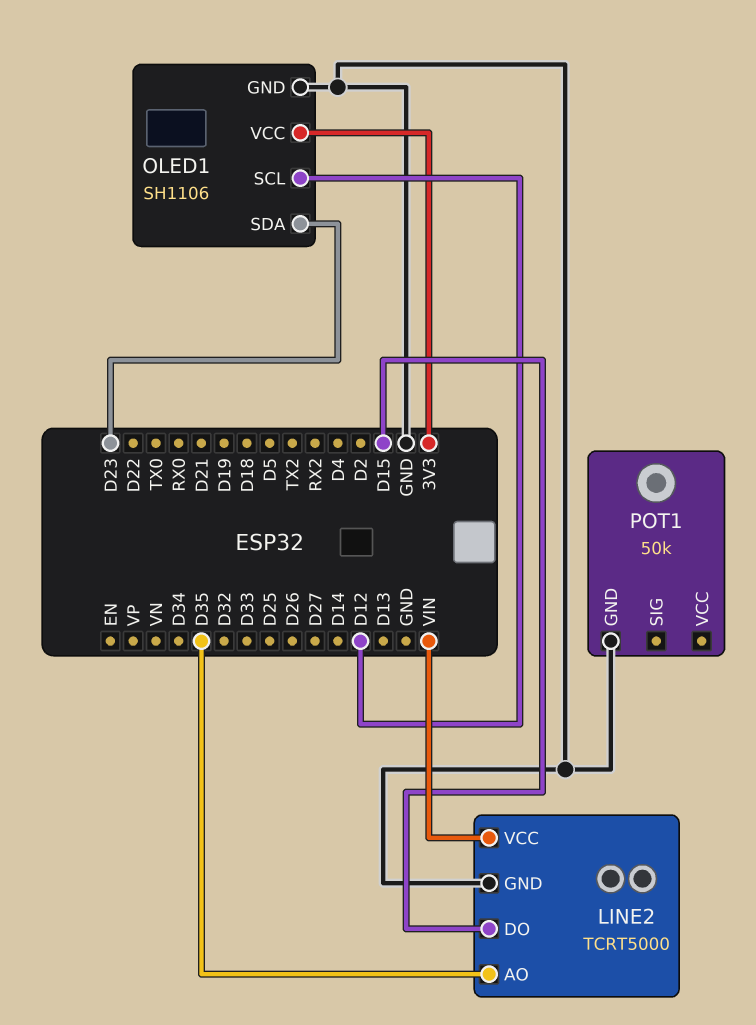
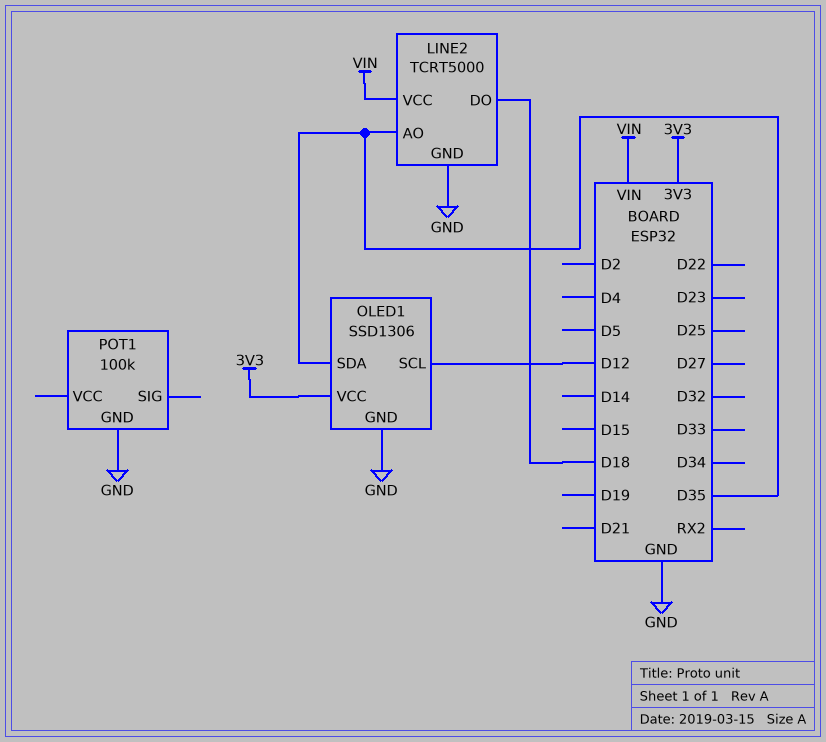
LINE2 pin DO: D15 -> D18
OLED1: SH1106 -> SSD1306
OLED1 pin SDA: D23 -> D35
POT1: 50k -> 100k

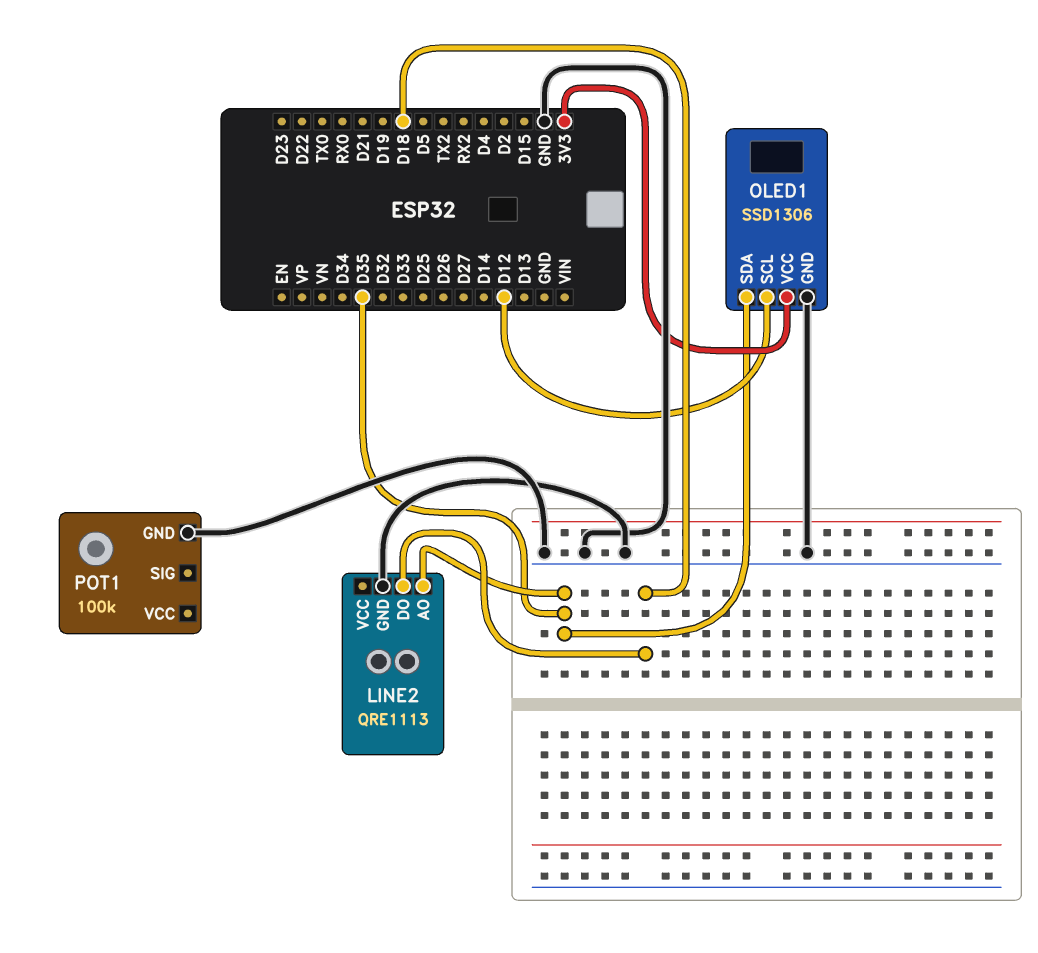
LINE2: TCRT5000 -> QRE1113
LINE2 pin VCC: VIN -> none

